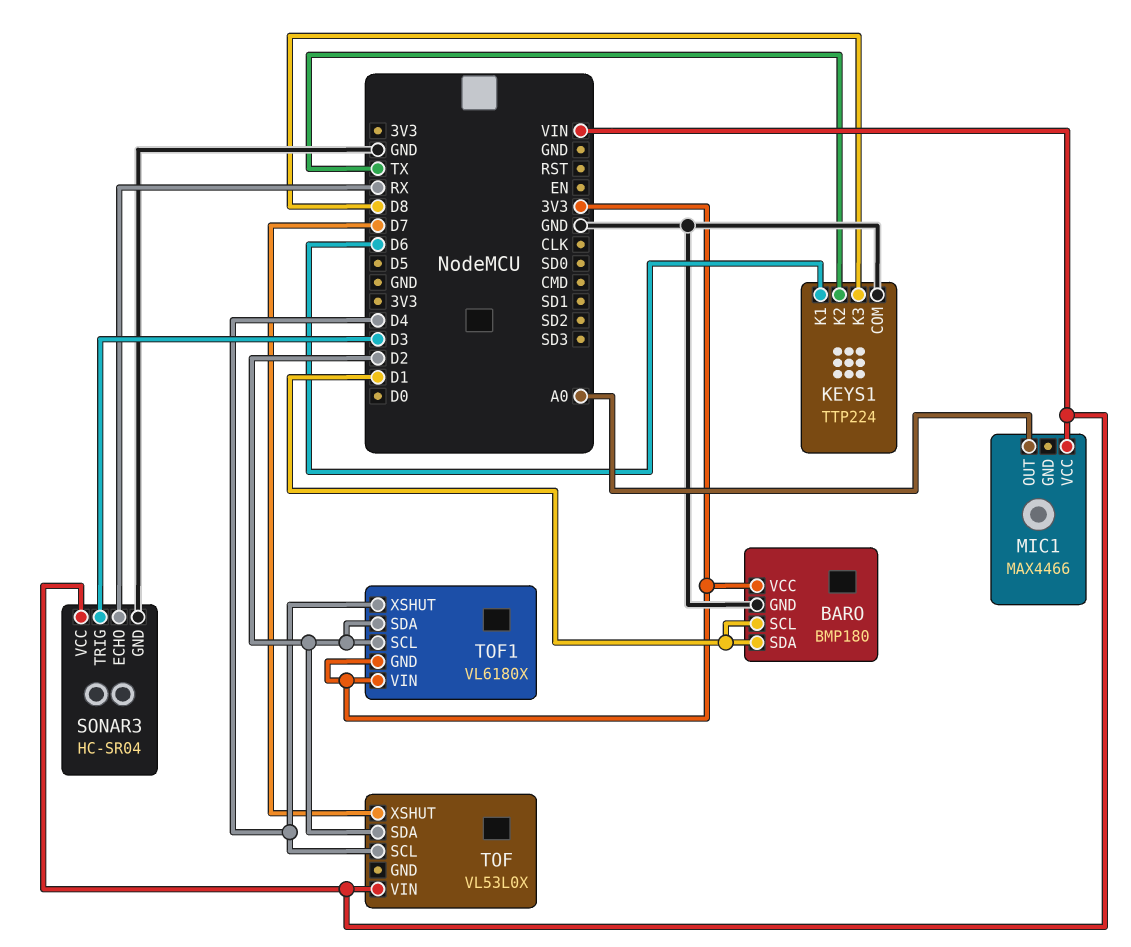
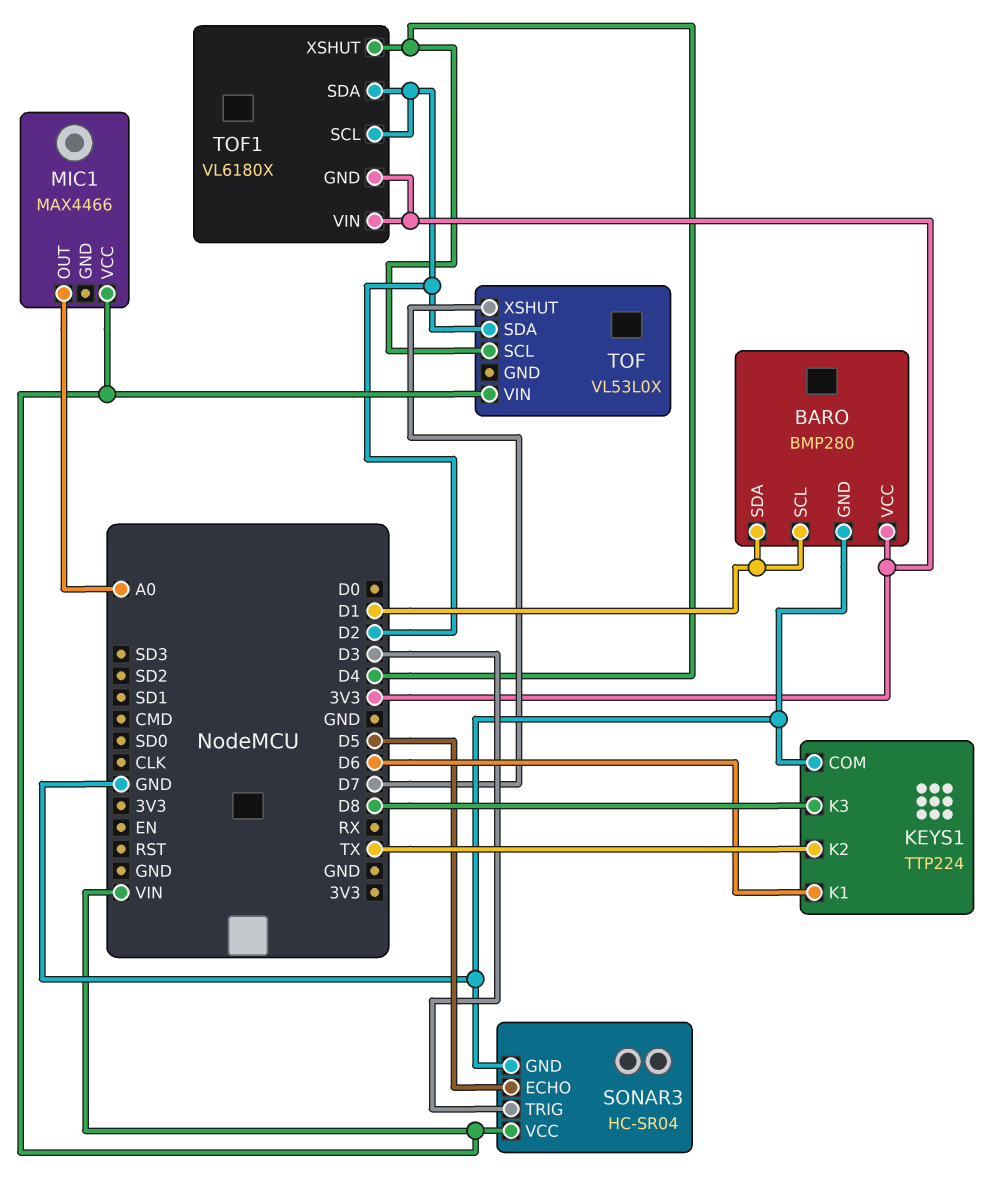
BARO: BMP180 -> BMP280
SONAR3 pin ECHO: RX -> D5

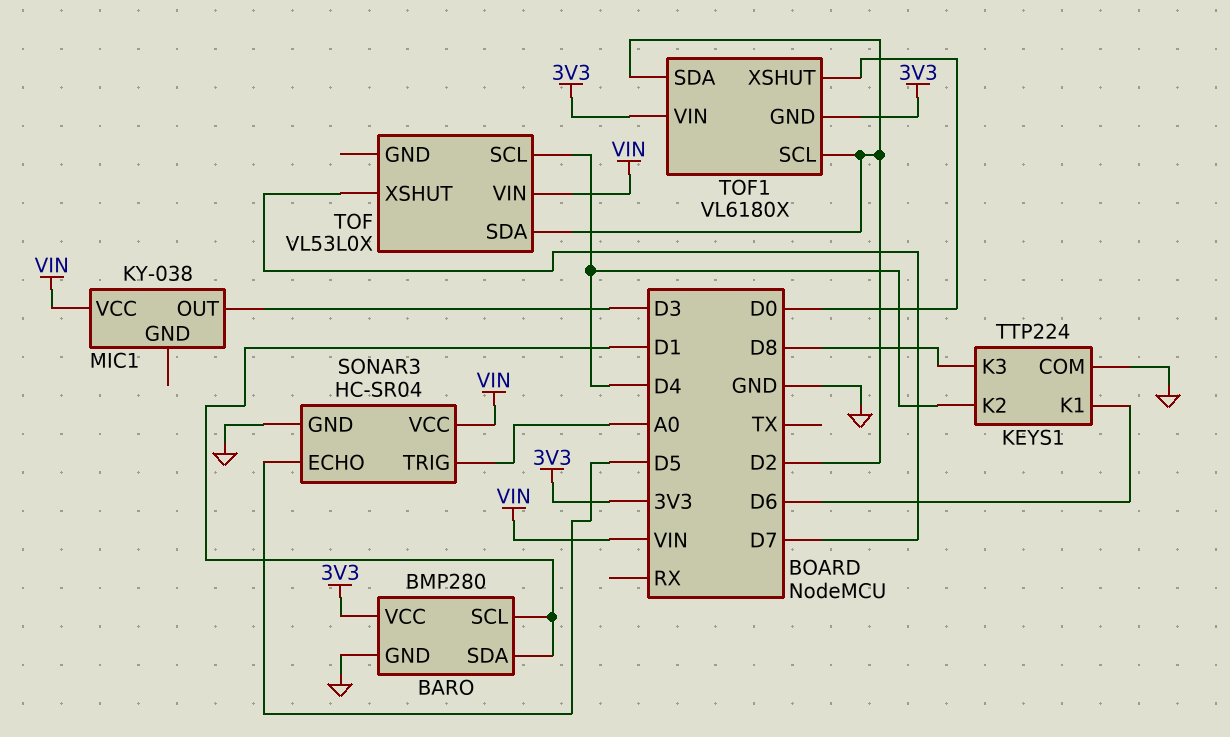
KEYS1 pin K2: TX -> D4
MIC1: MAX4466 -> KY-038
MIC1 pin OUT: A0 -> D3
SONAR3 pin TRIG: D3 -> A0
TOF1 pin XSHUT: D4 -> D0

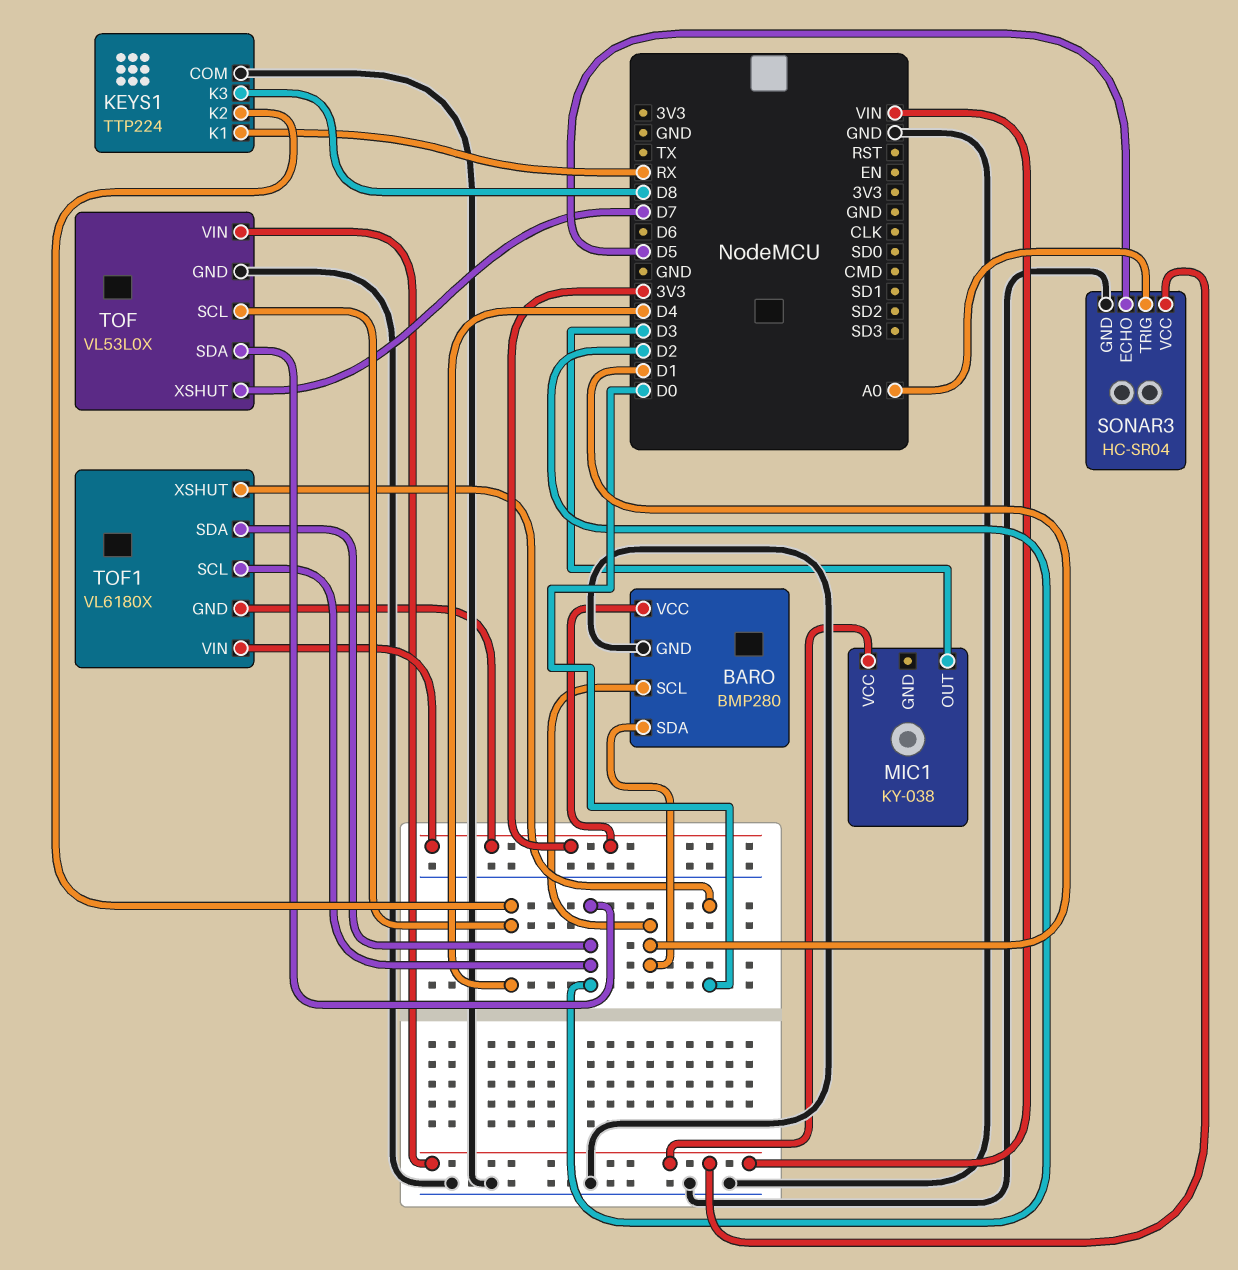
KEYS1 pin K1: D6 -> RX
TOF pin GND: none -> GND

